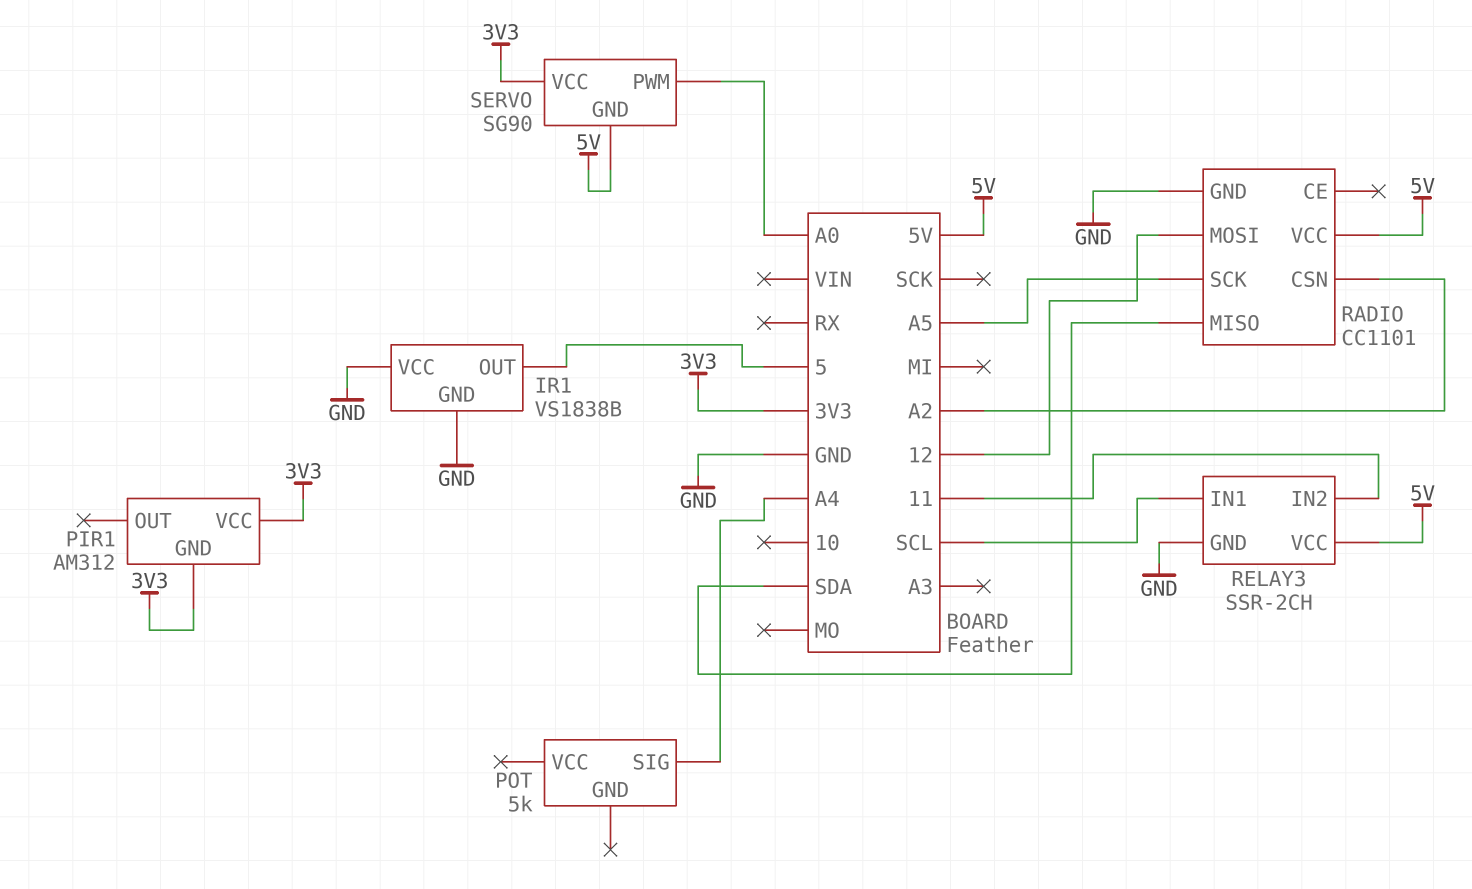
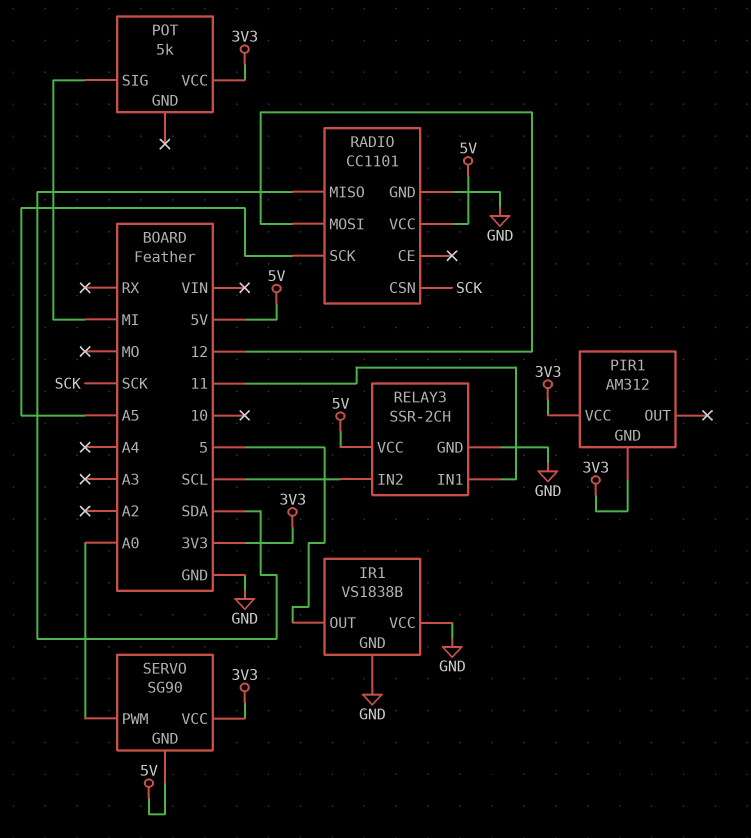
POT pin SIG: A4 -> MI
POT pin VCC: none -> 3V3
RADIO pin CSN: A2 -> SCK
RELAY3 pin IN1: SCL -> 11
RELAY3 pin IN2: 11 -> SCL

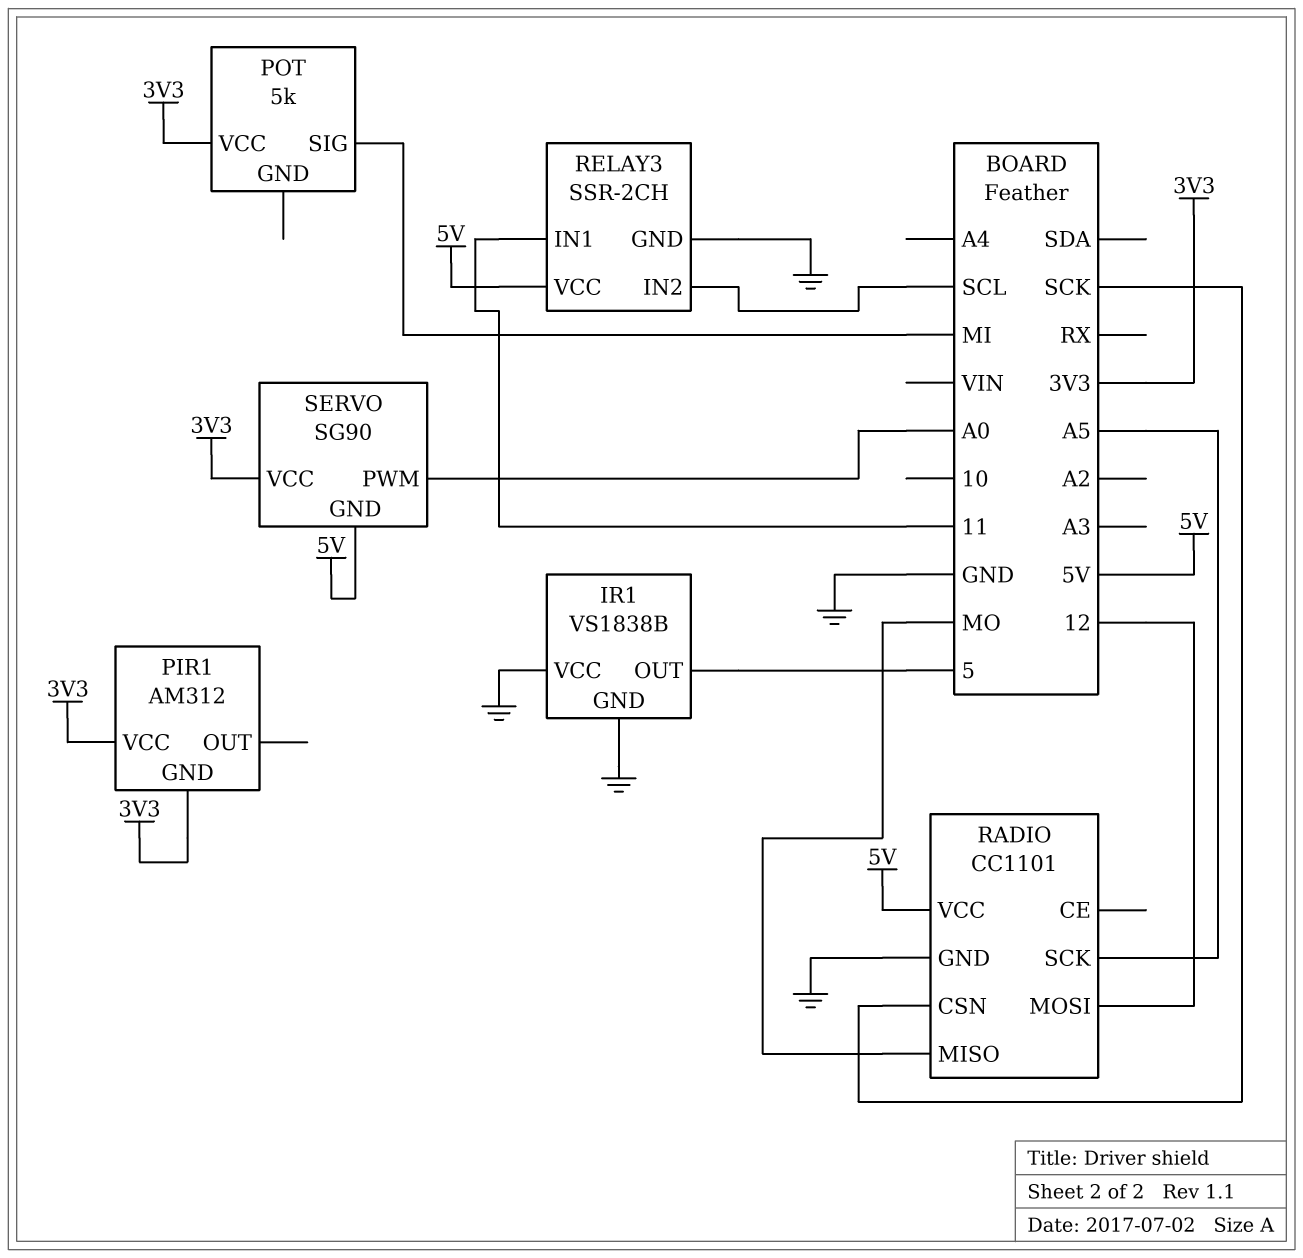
RADIO pin MISO: SDA -> MO

